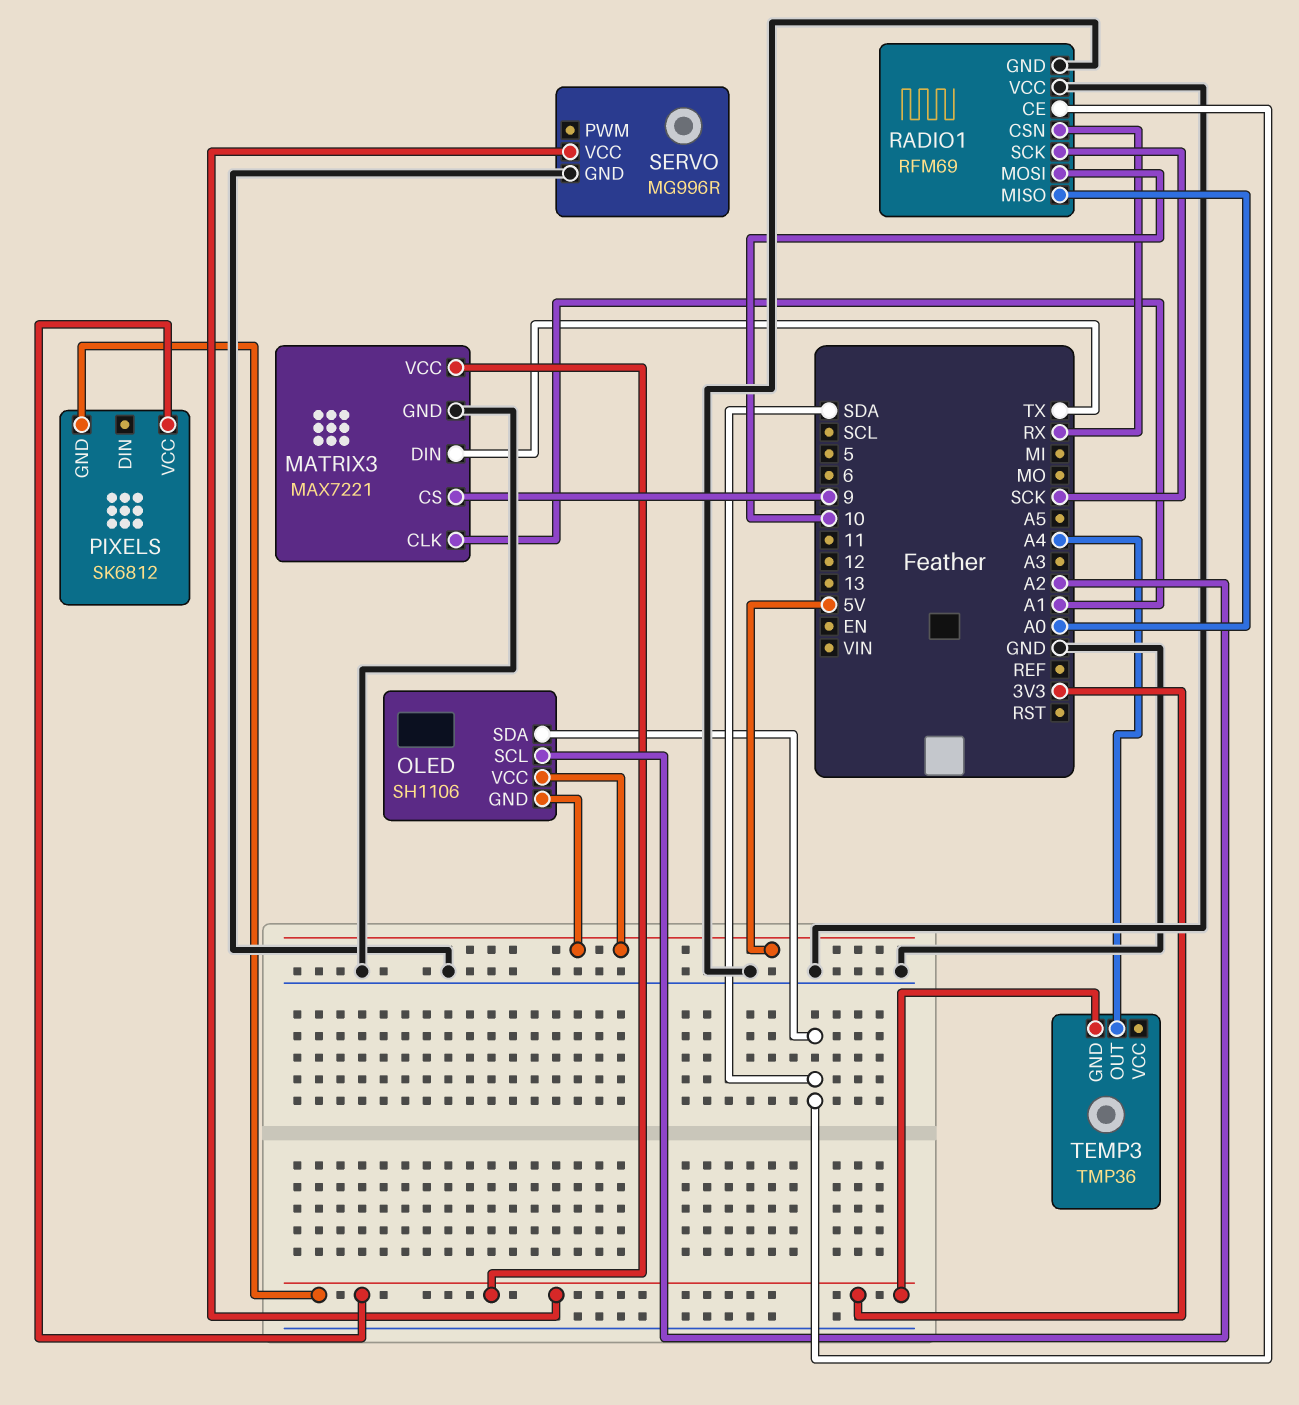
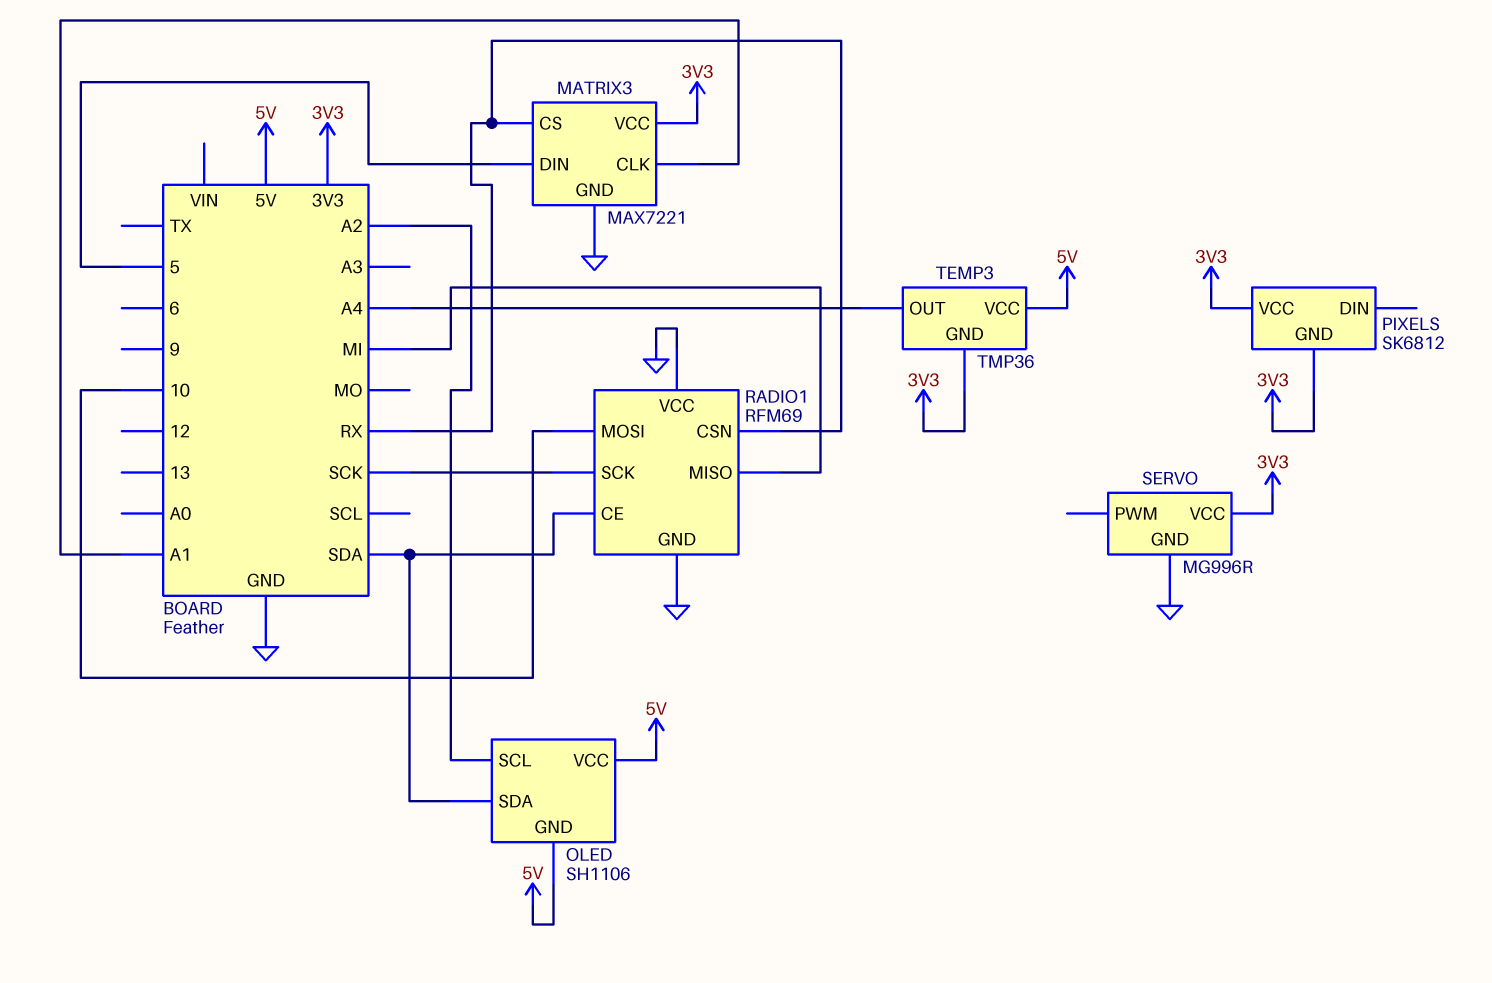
MATRIX3 pin CS: 9 -> RX
MATRIX3 pin DIN: TX -> 5
RADIO1 pin MISO: A0 -> MI
TEMP3 pin VCC: none -> 5V

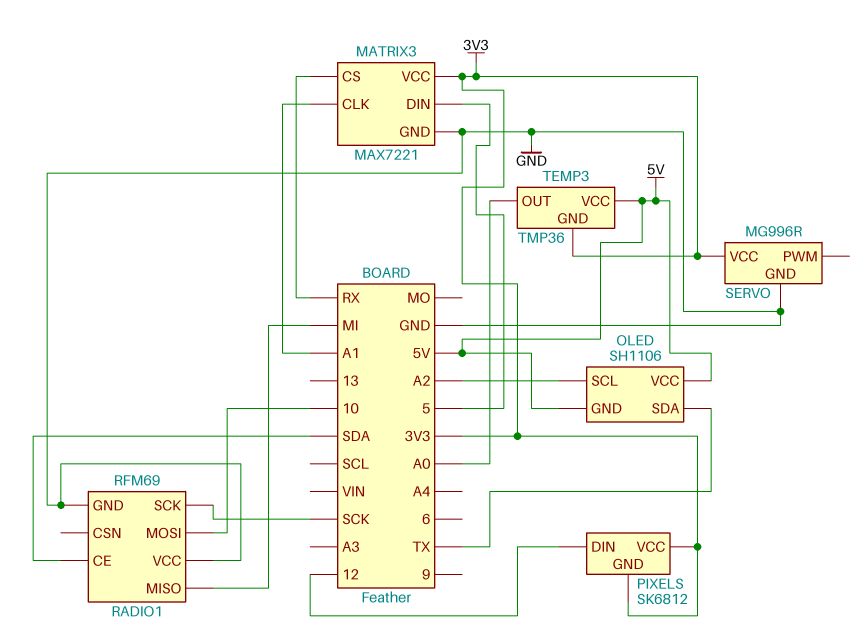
OLED pin SDA: SDA -> TX
PIXELS pin DIN: none -> 12
RADIO1 pin CSN: RX -> none
TEMP3 pin OUT: A4 -> A0

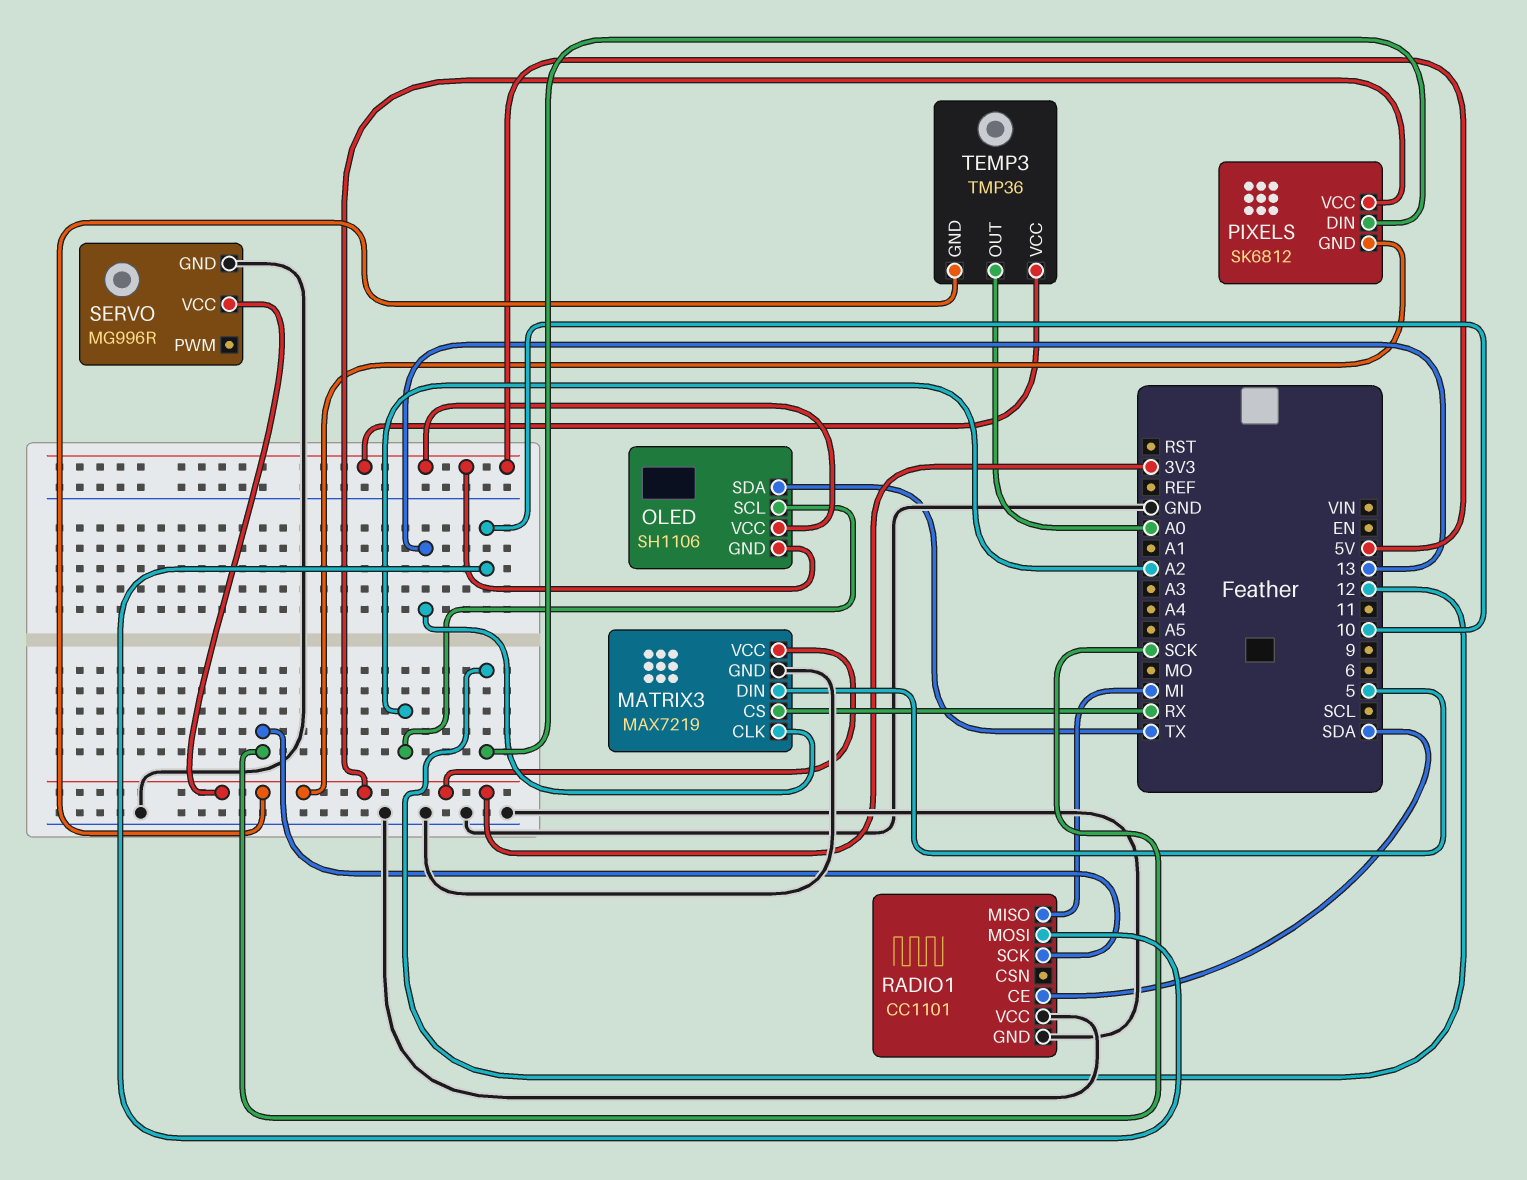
MATRIX3: MAX7221 -> MAX7219
MATRIX3 pin CLK: A1 -> 13
RADIO1: RFM69 -> CC1101

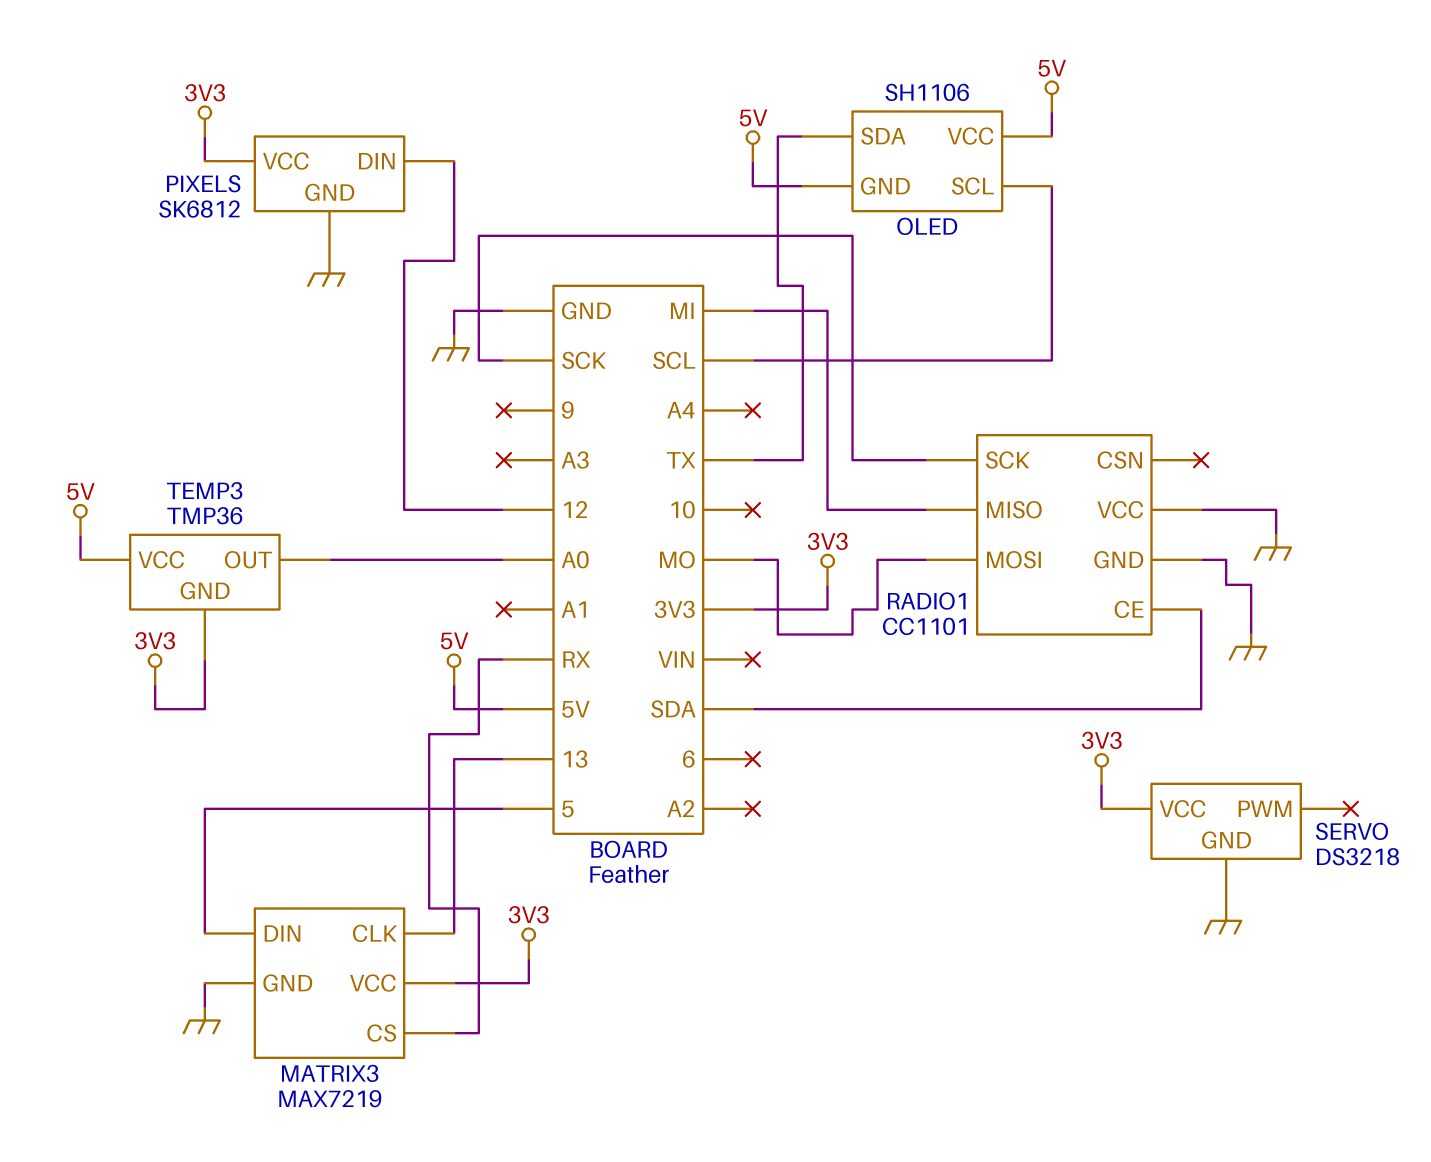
OLED pin SCL: A2 -> SCL
PIXELS pin GND: 3V3 -> GND
RADIO1 pin MOSI: 10 -> MO
SERVO: MG996R -> DS3218

